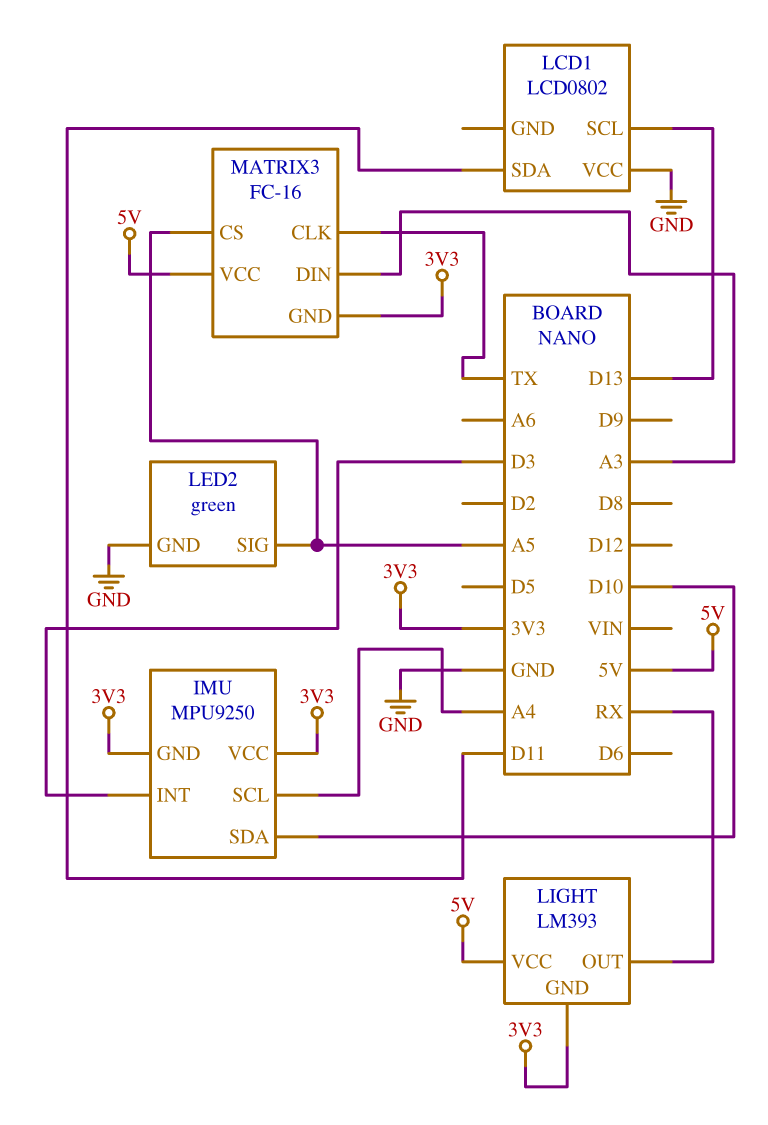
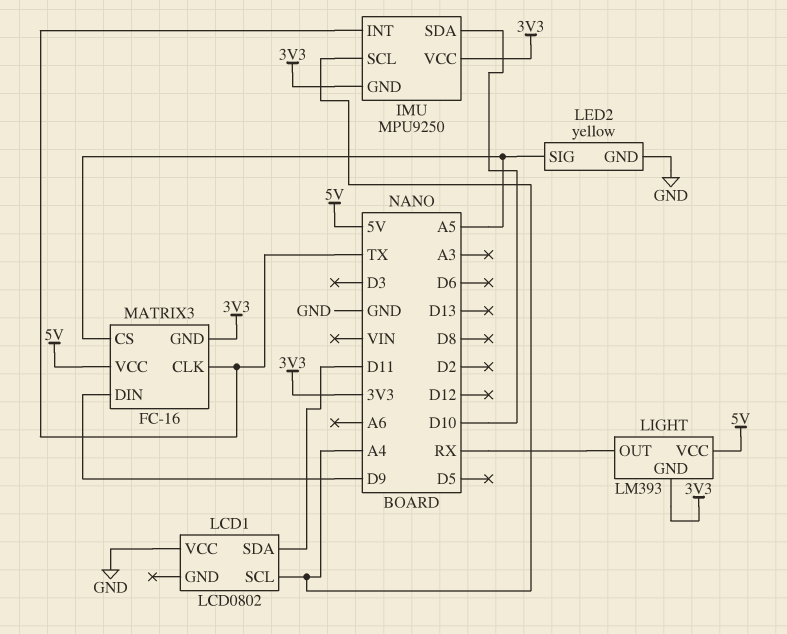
IMU pin INT: D3 -> TX
LCD1 pin SCL: D13 -> A4
LED2: green -> yellow
MATRIX3 pin DIN: A3 -> D9

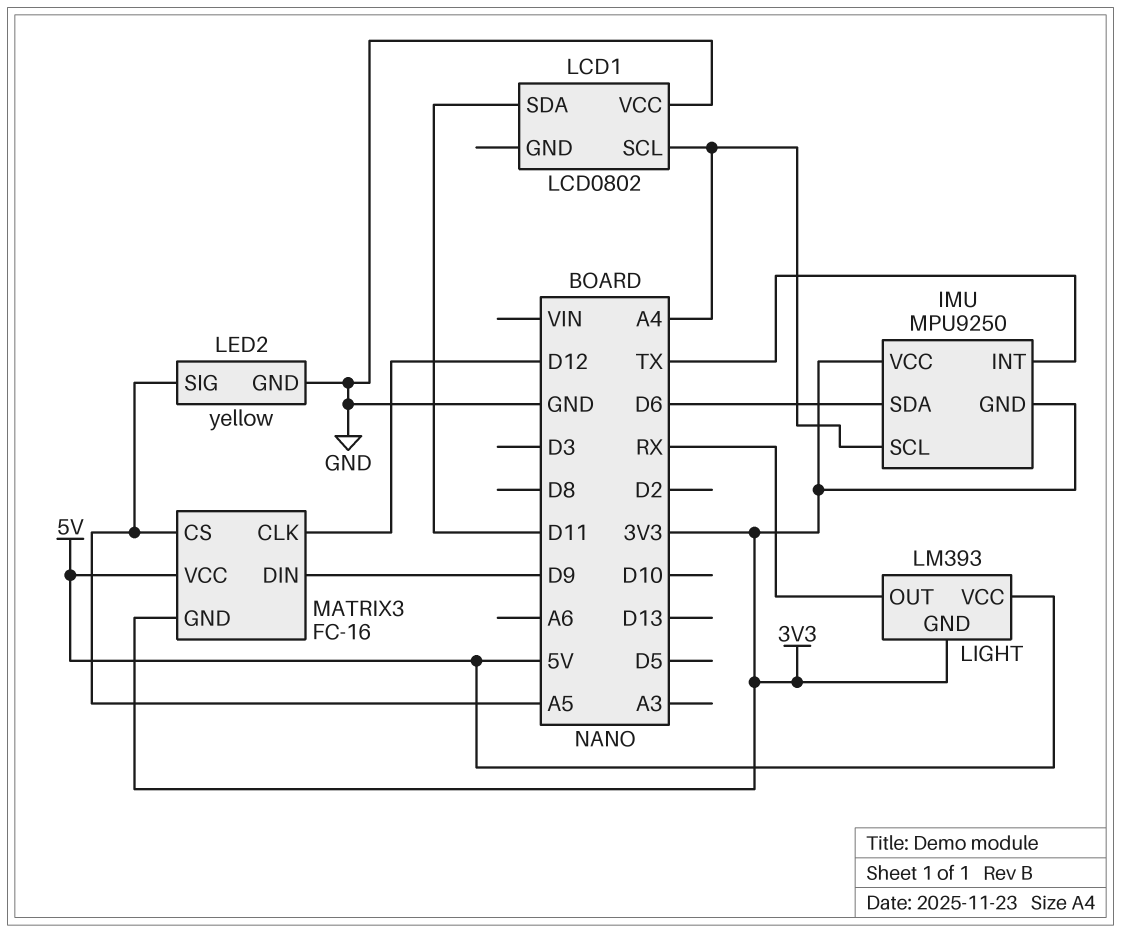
IMU pin SDA: D10 -> D6
MATRIX3 pin CLK: TX -> D12

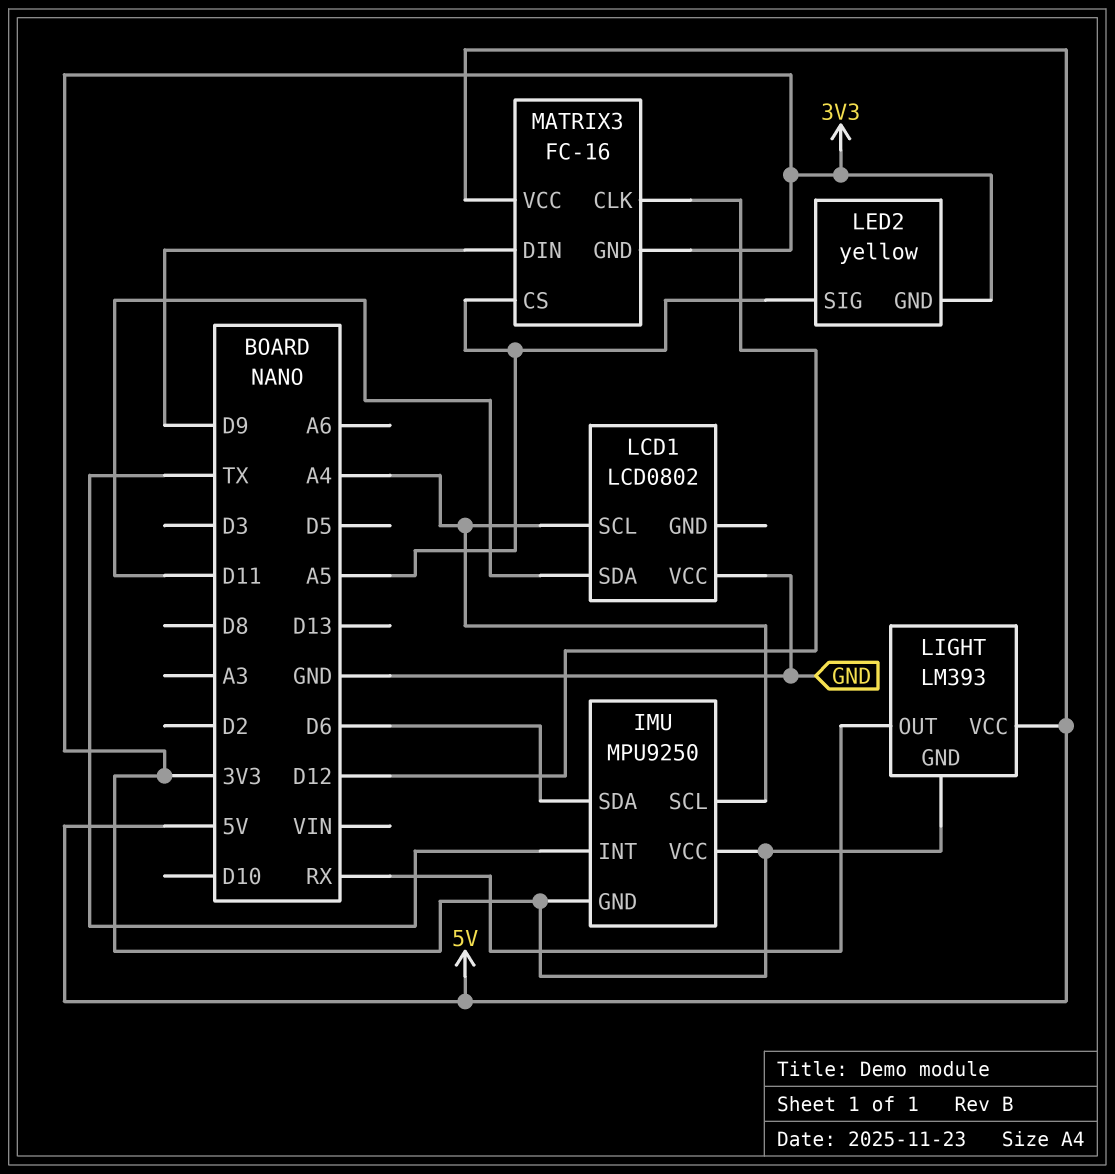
LED2 pin GND: GND -> 3V3

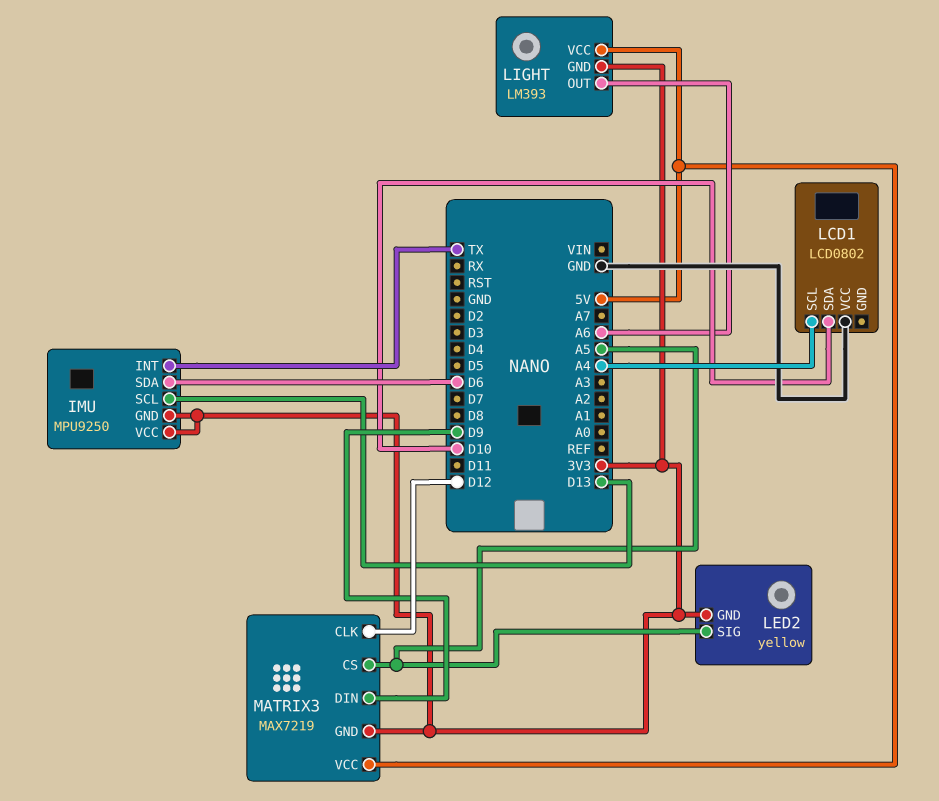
IMU pin SCL: A4 -> D13
LCD1 pin SDA: D11 -> D10
LIGHT pin OUT: RX -> A6
MATRIX3: FC-16 -> MAX7219

